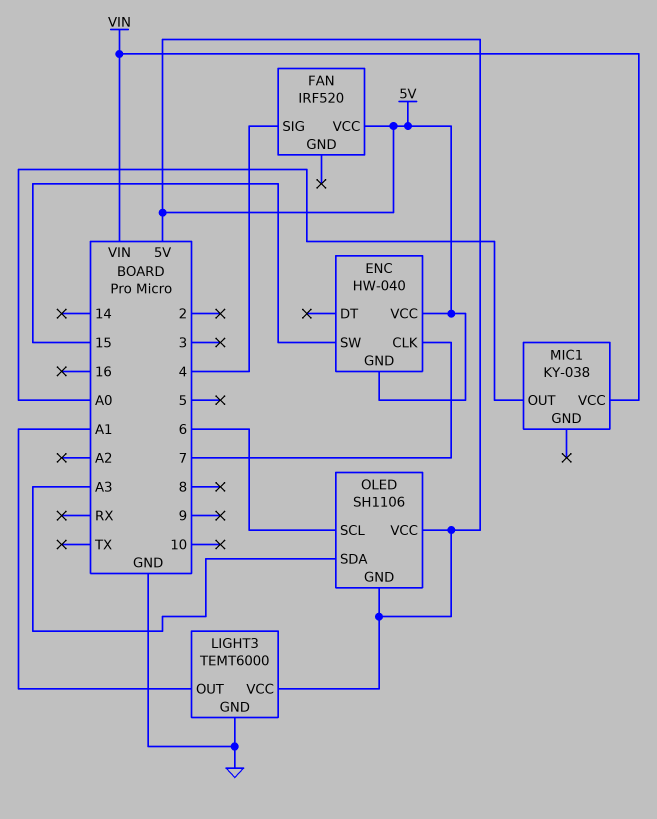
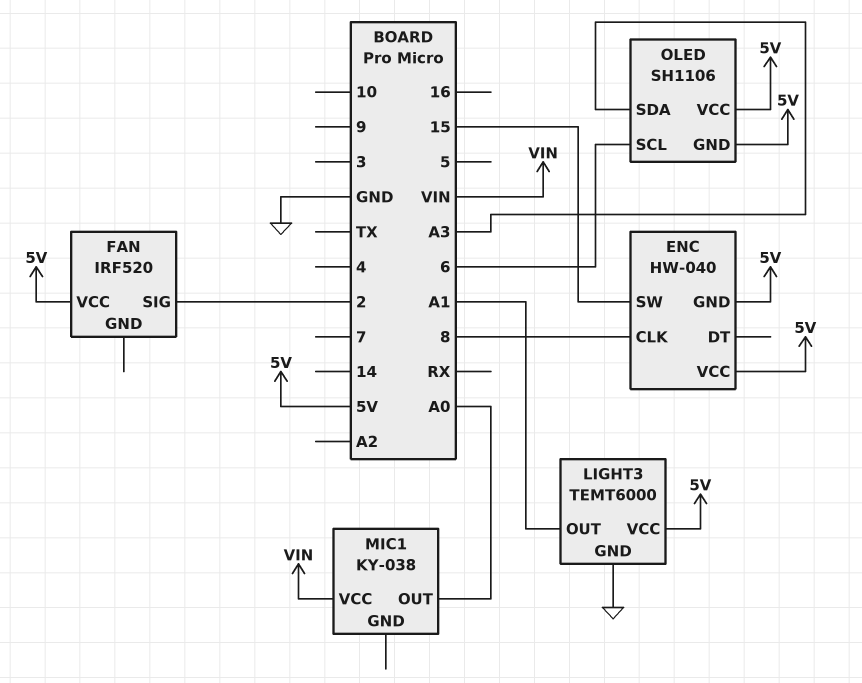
ENC pin CLK: 7 -> 8
FAN pin SIG: 4 -> 2

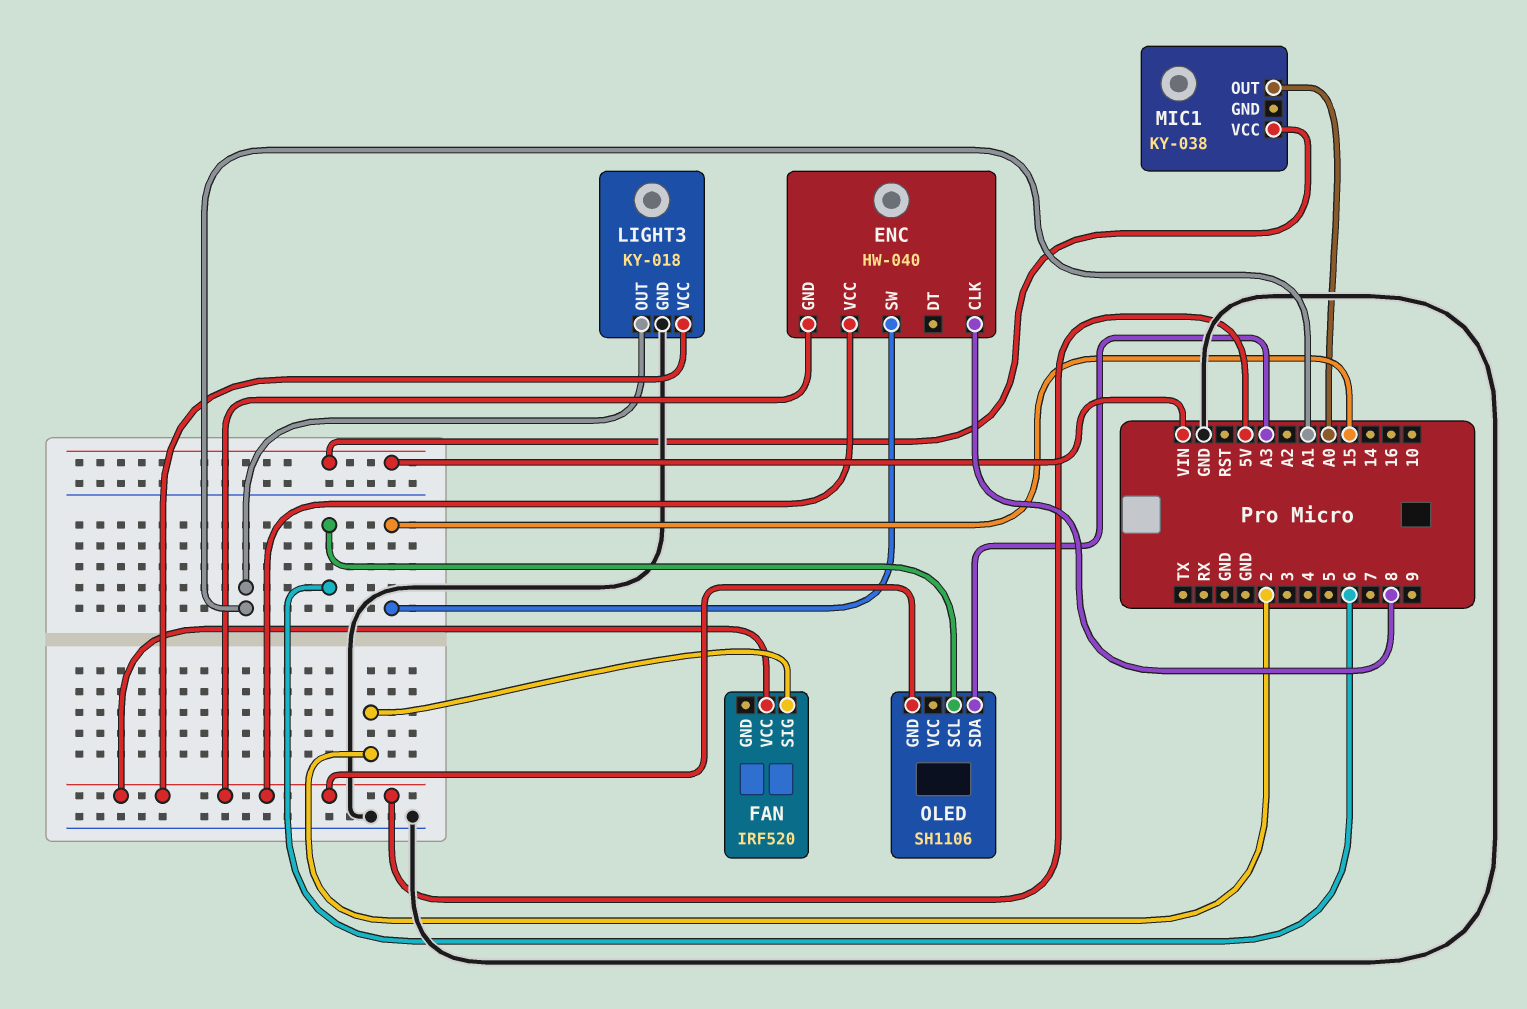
LIGHT3: TEMT6000 -> KY-018
OLED pin VCC: 5V -> none

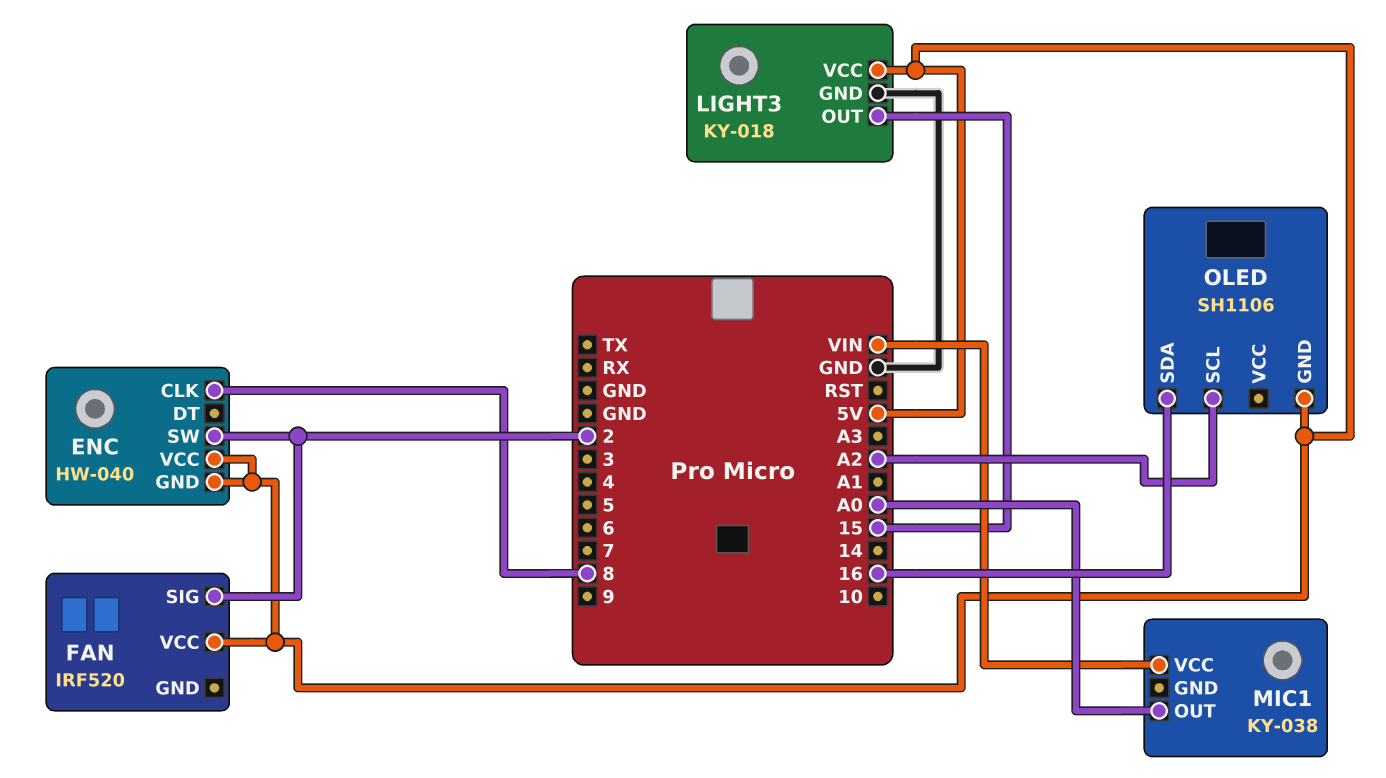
ENC pin SW: 15 -> 2
LIGHT3 pin OUT: A1 -> 15
OLED pin SCL: 6 -> A2
OLED pin SDA: A3 -> 16

